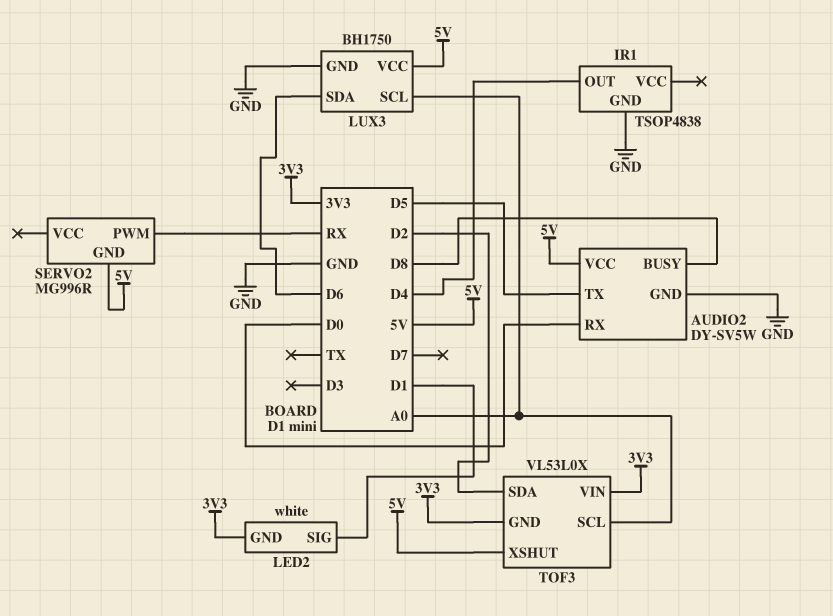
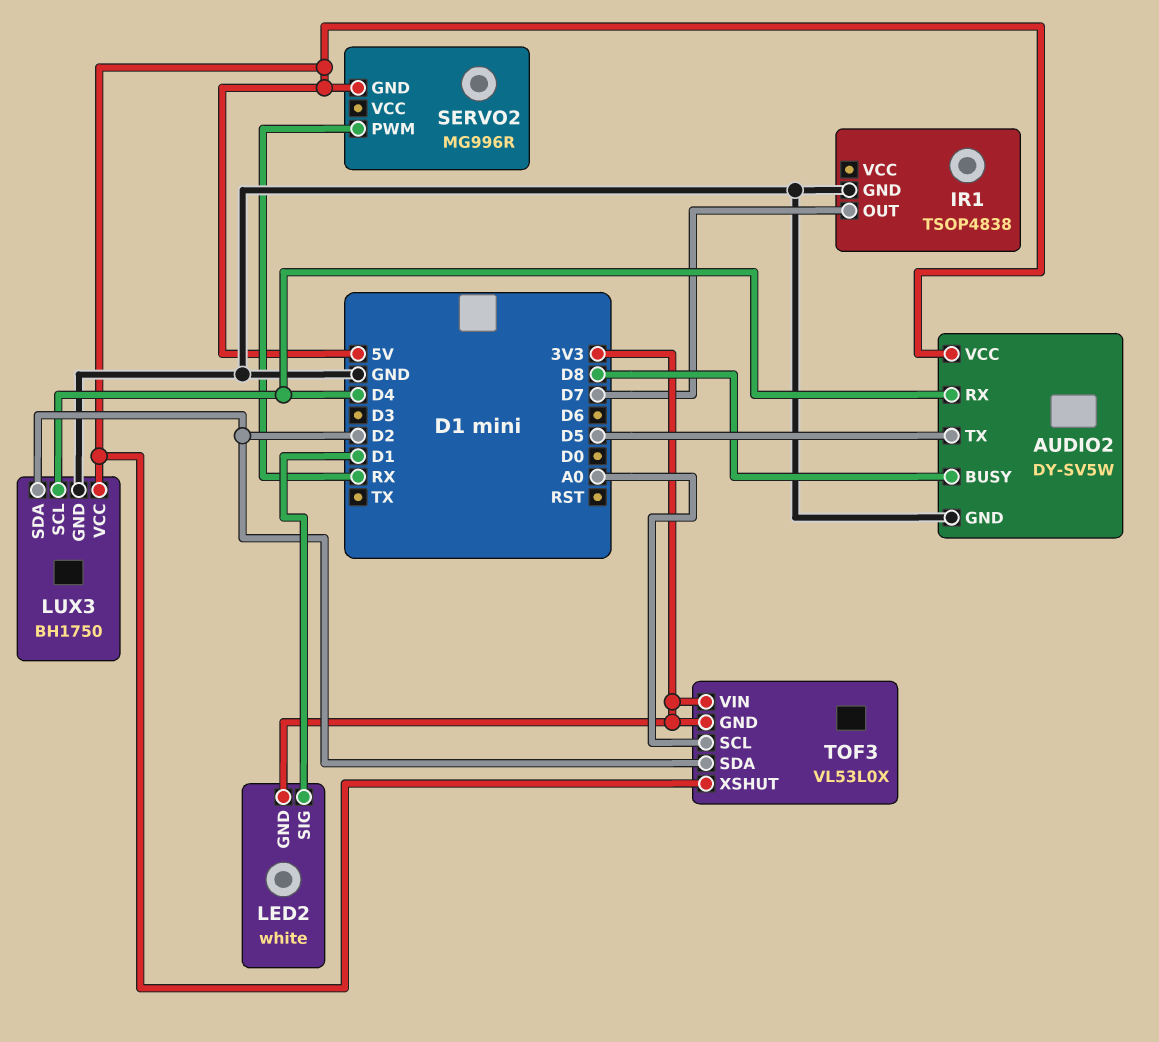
AUDIO2 pin RX: D0 -> D4
IR1 pin OUT: D4 -> D7
LUX3 pin SCL: A0 -> D4
LUX3 pin SDA: D6 -> D2

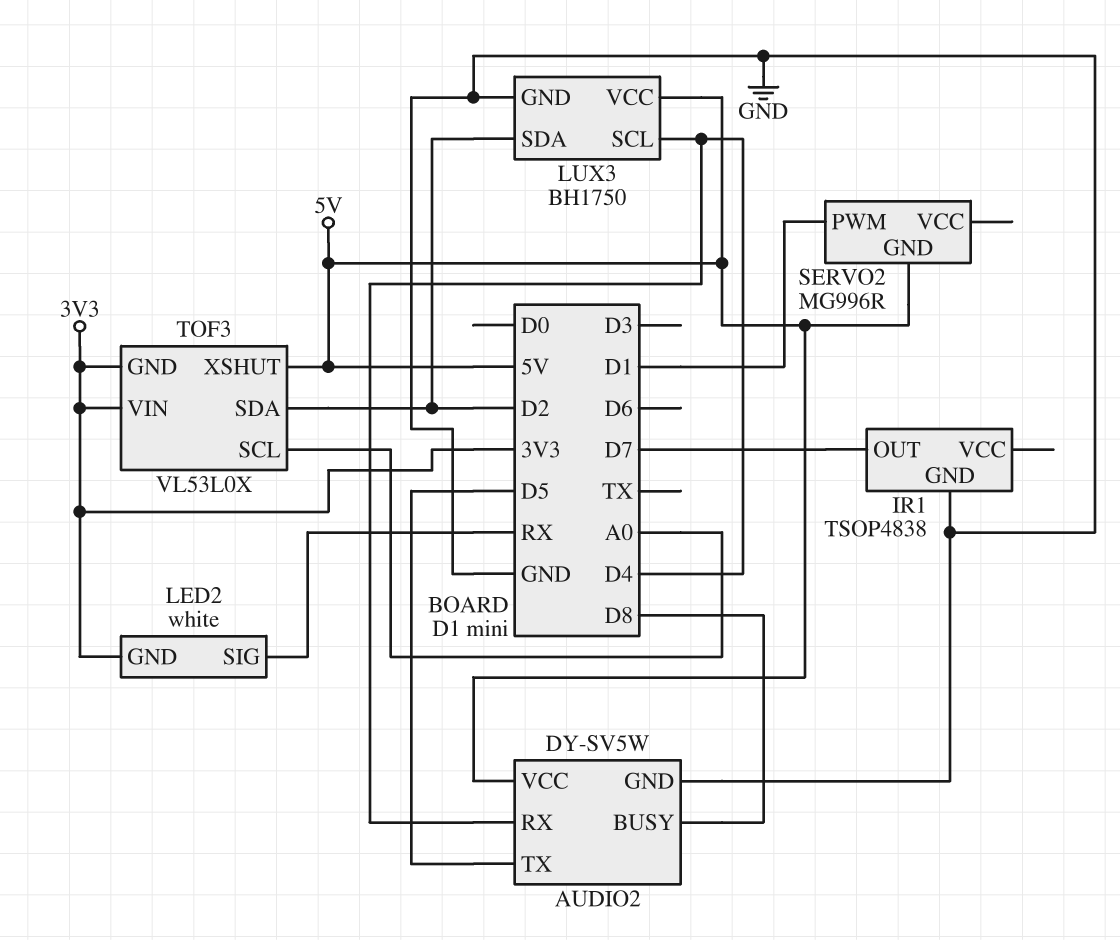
LED2 pin SIG: D1 -> RX
SERVO2 pin PWM: RX -> D1

